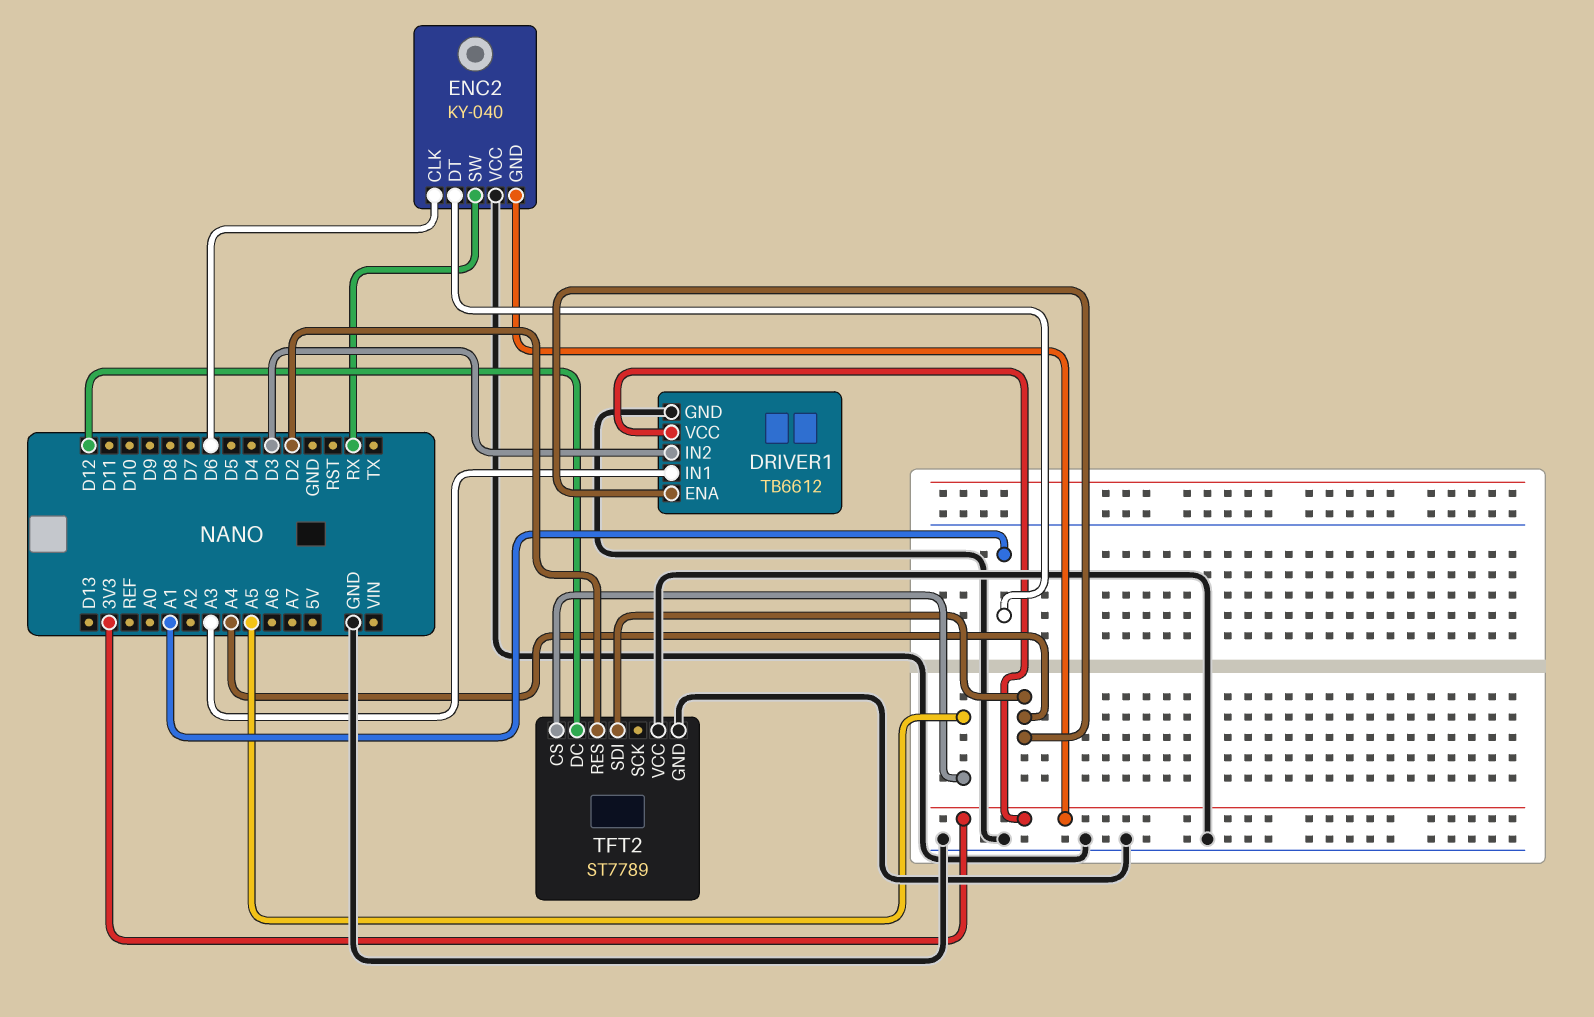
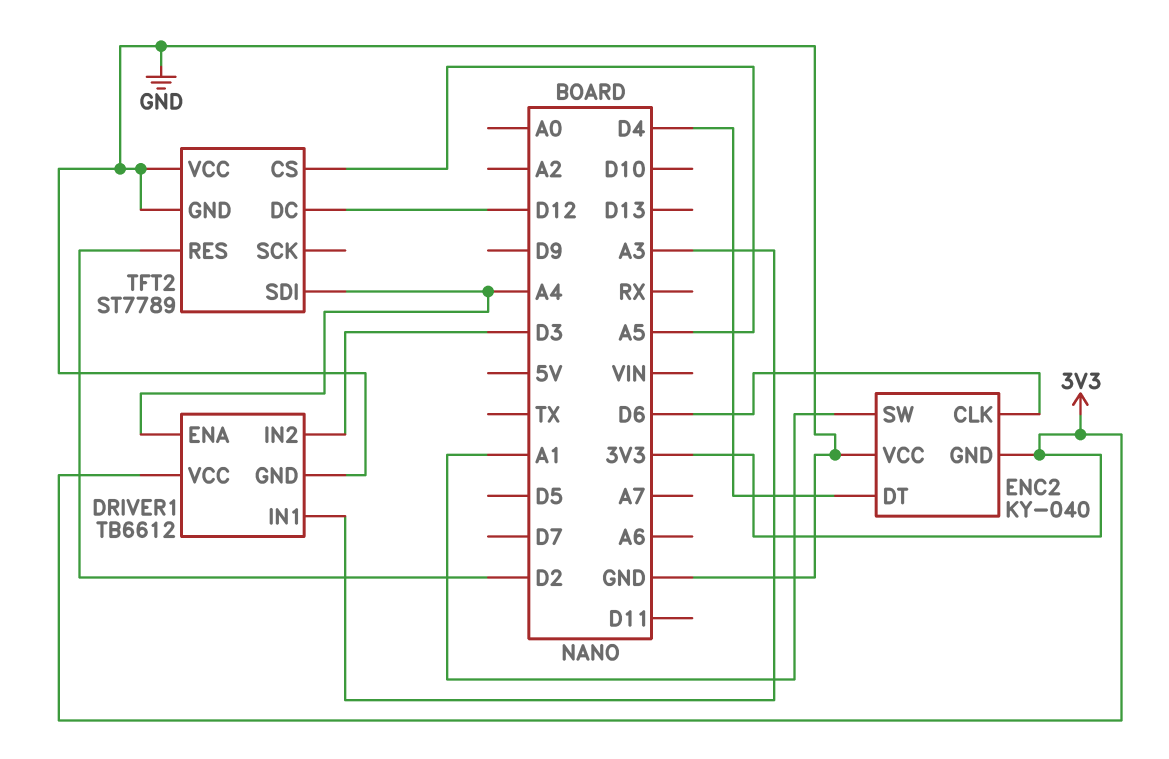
ENC2 pin DT: A1 -> D4
ENC2 pin SW: RX -> A1

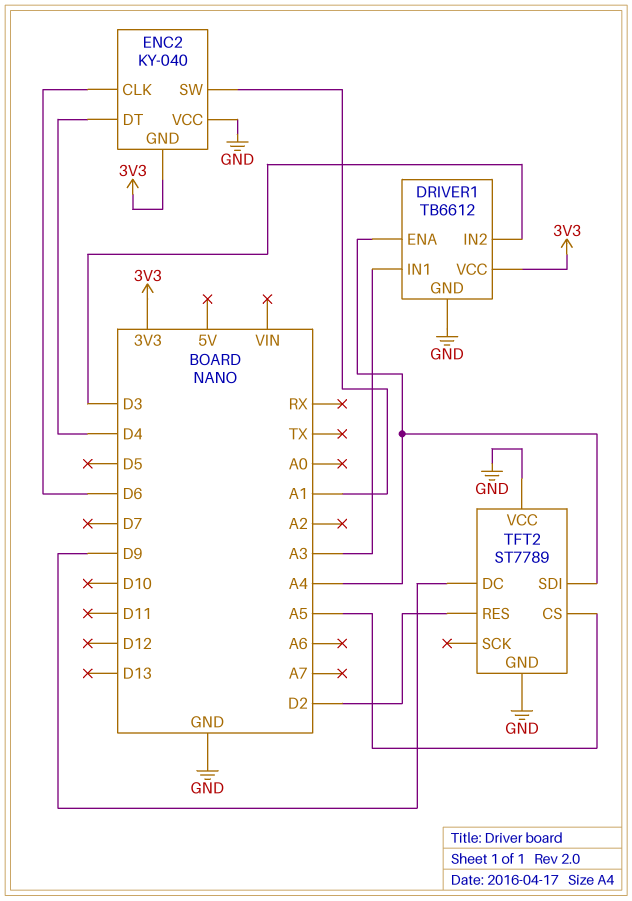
TFT2 pin DC: D12 -> D9

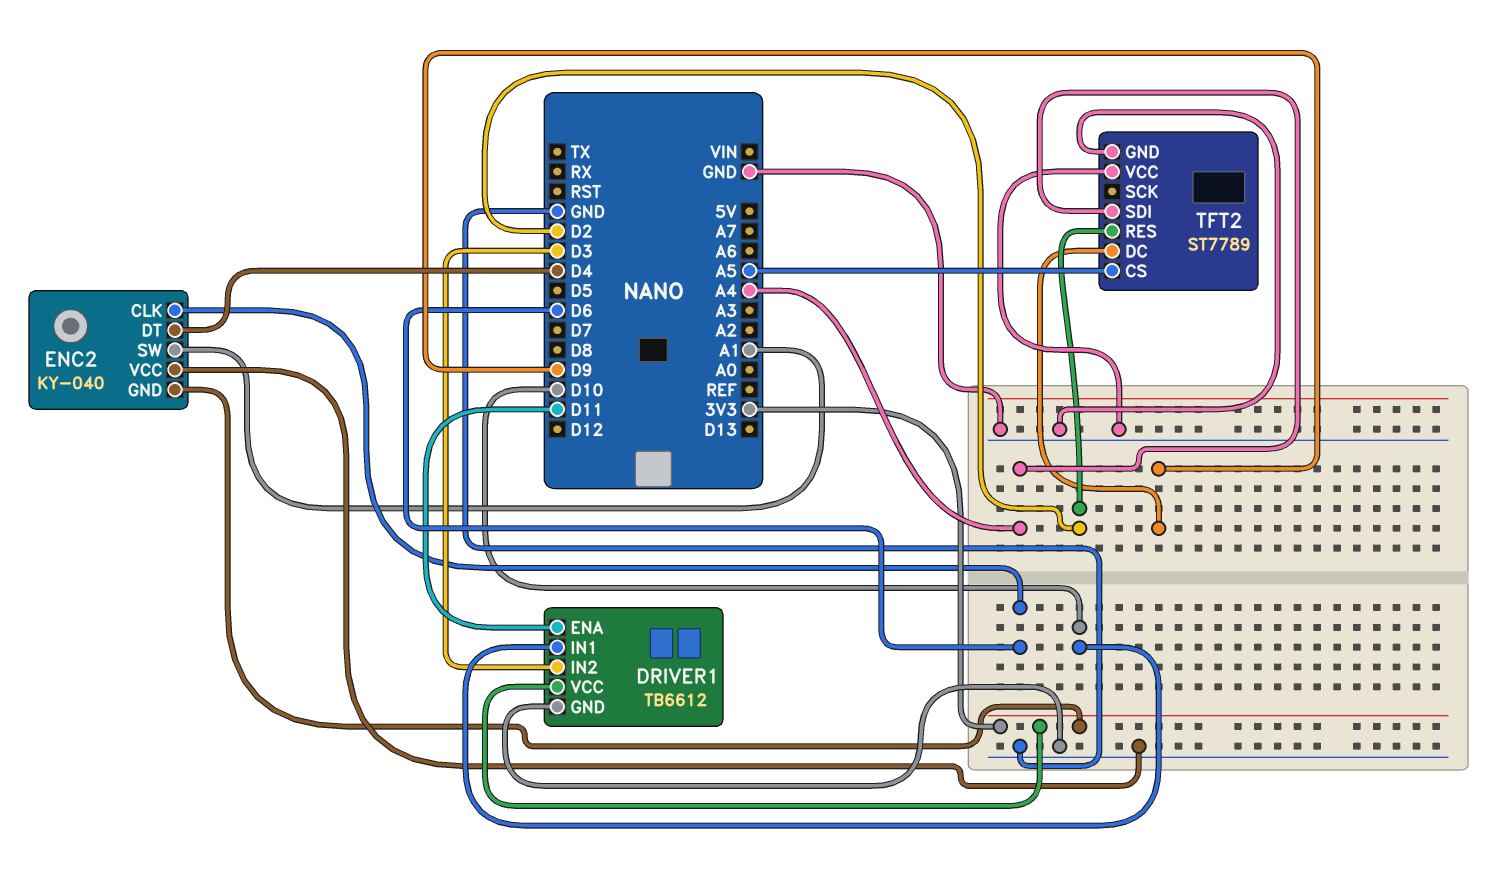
DRIVER1 pin ENA: A4 -> D11
DRIVER1 pin IN1: A3 -> D10

